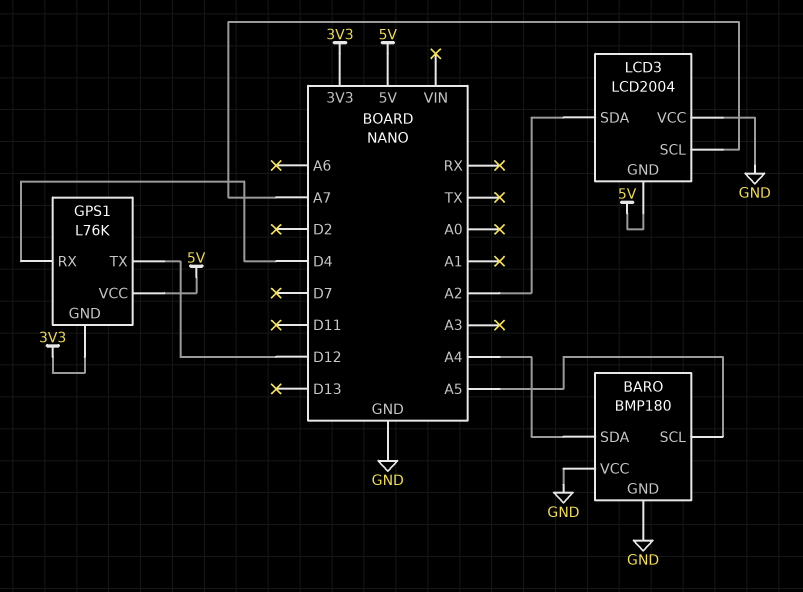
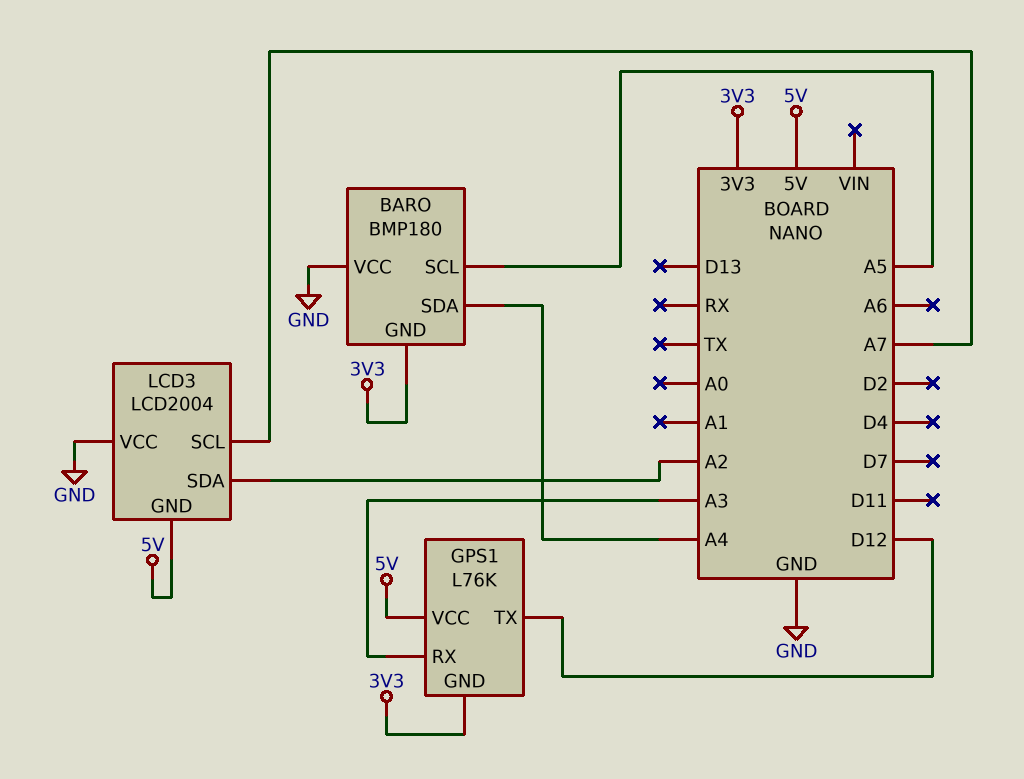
BARO pin GND: GND -> 3V3
GPS1 pin RX: D4 -> A3

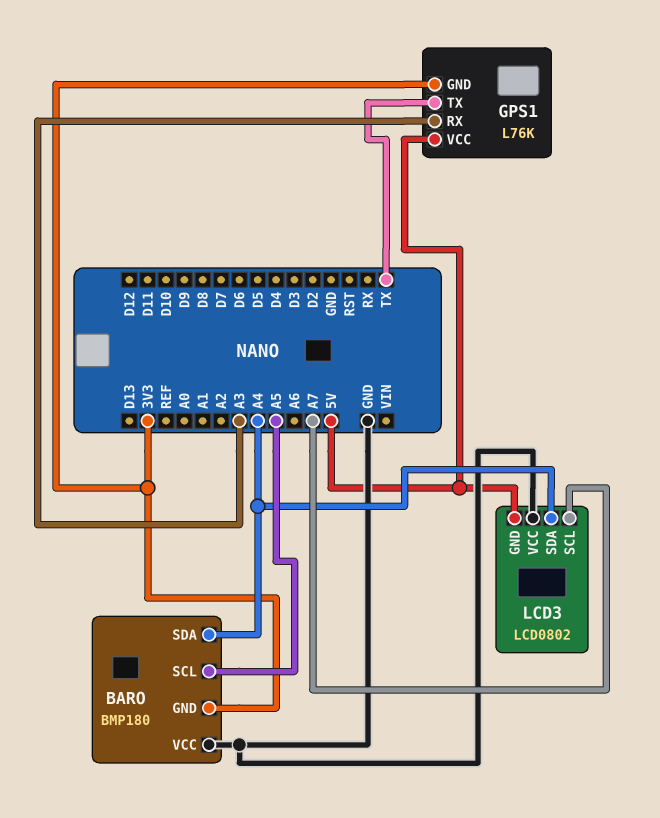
GPS1 pin TX: D12 -> TX
LCD3: LCD2004 -> LCD0802
LCD3 pin SDA: A2 -> A4

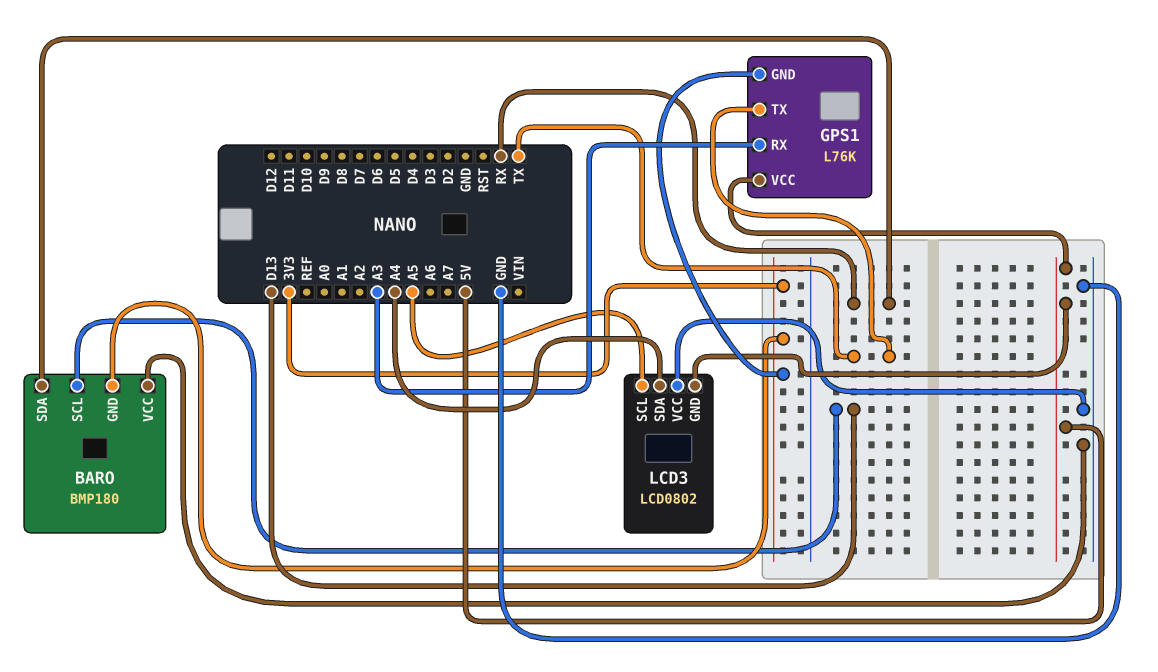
BARO pin SCL: A5 -> D13
BARO pin SDA: A4 -> RX
LCD3 pin SCL: A7 -> A5

